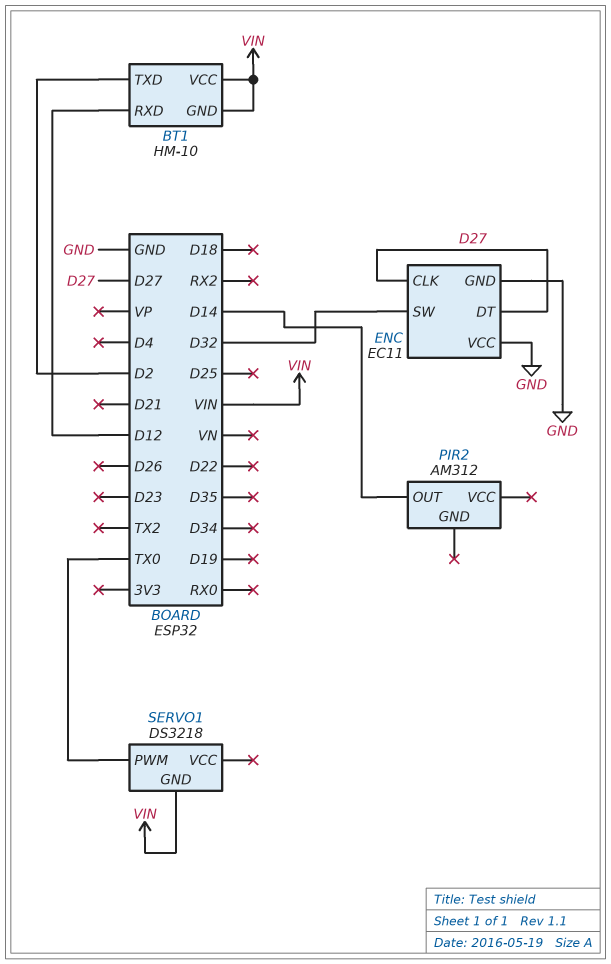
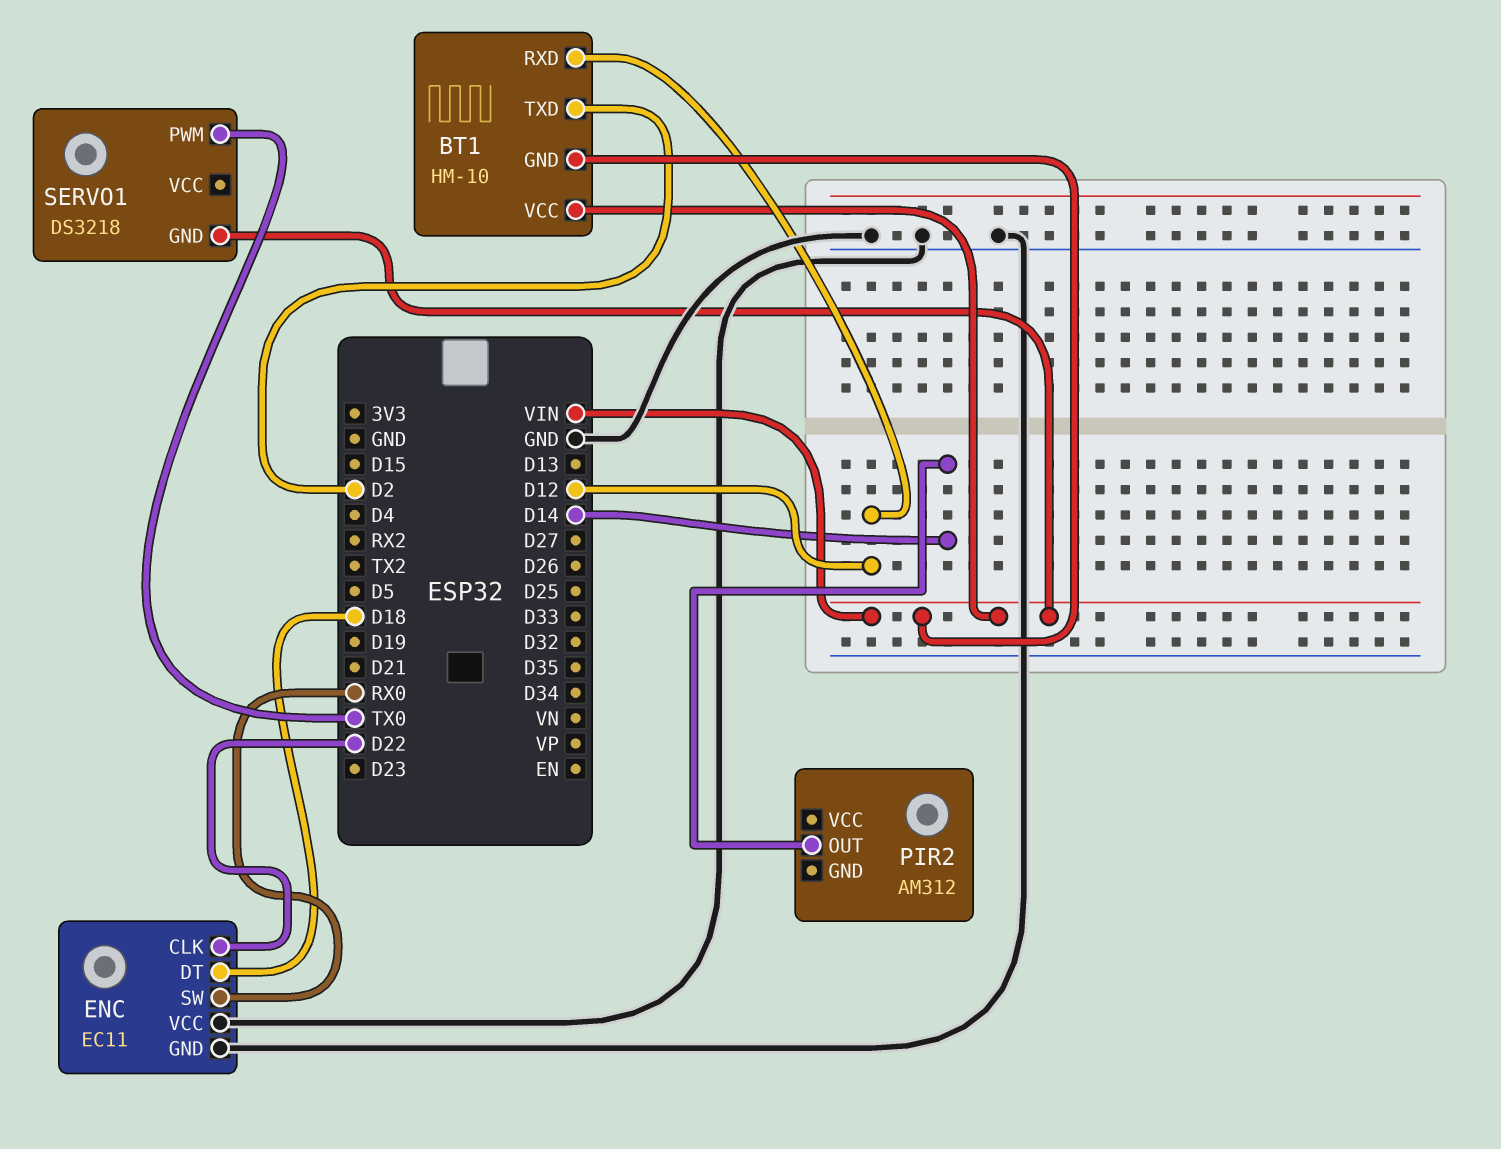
ENC pin CLK: D27 -> D22
ENC pin DT: D27 -> D18
ENC pin SW: D32 -> RX0

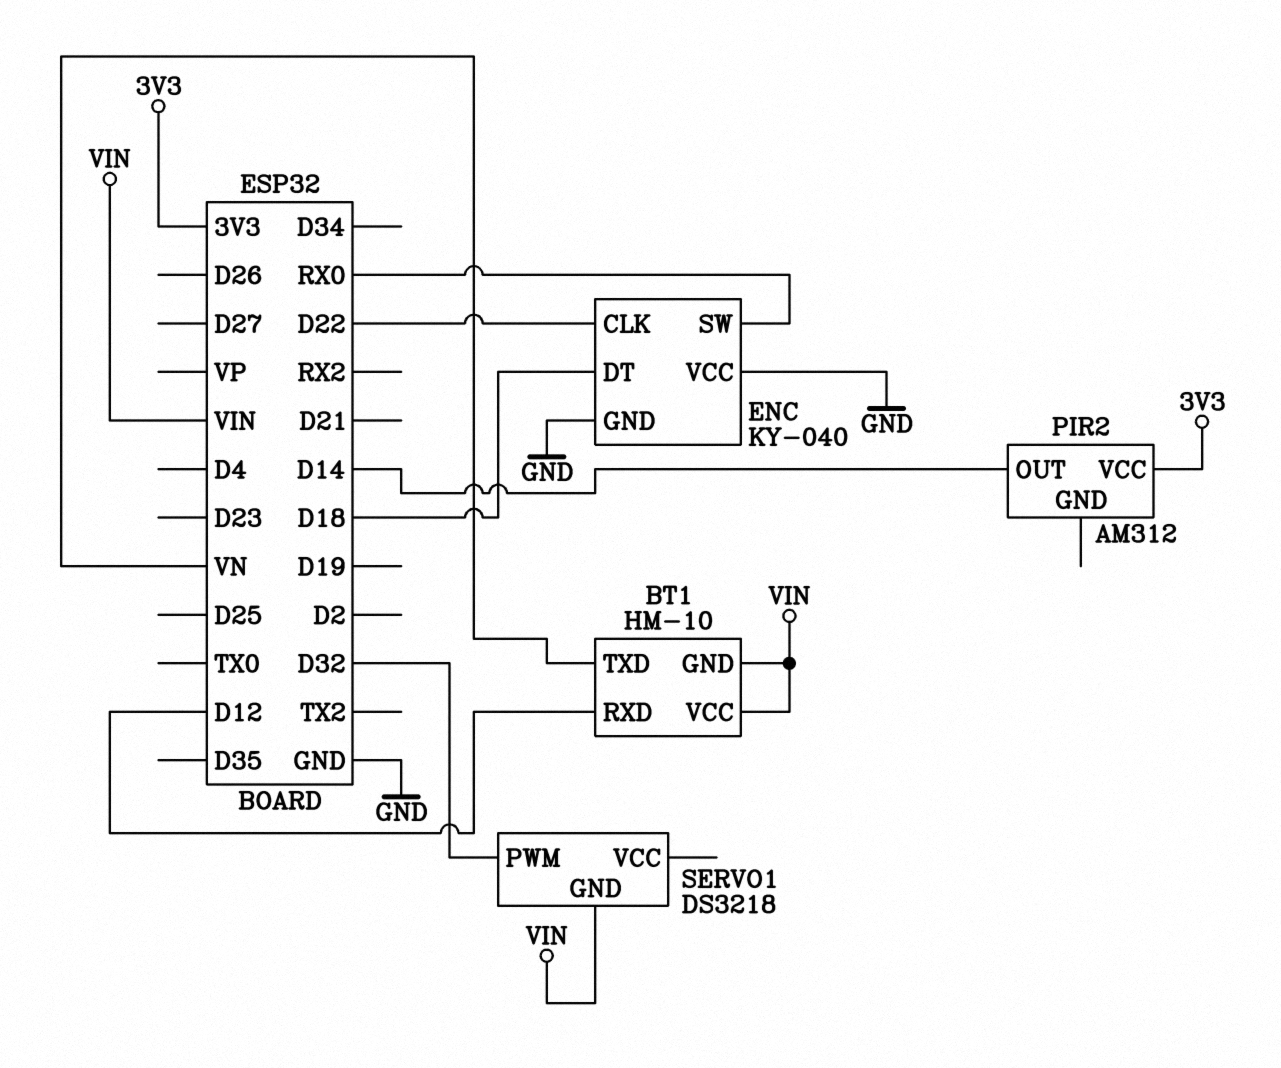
BT1 pin TXD: D2 -> VN
ENC: EC11 -> KY-040
PIR2 pin VCC: none -> 3V3
SERVO1 pin PWM: TX0 -> D32

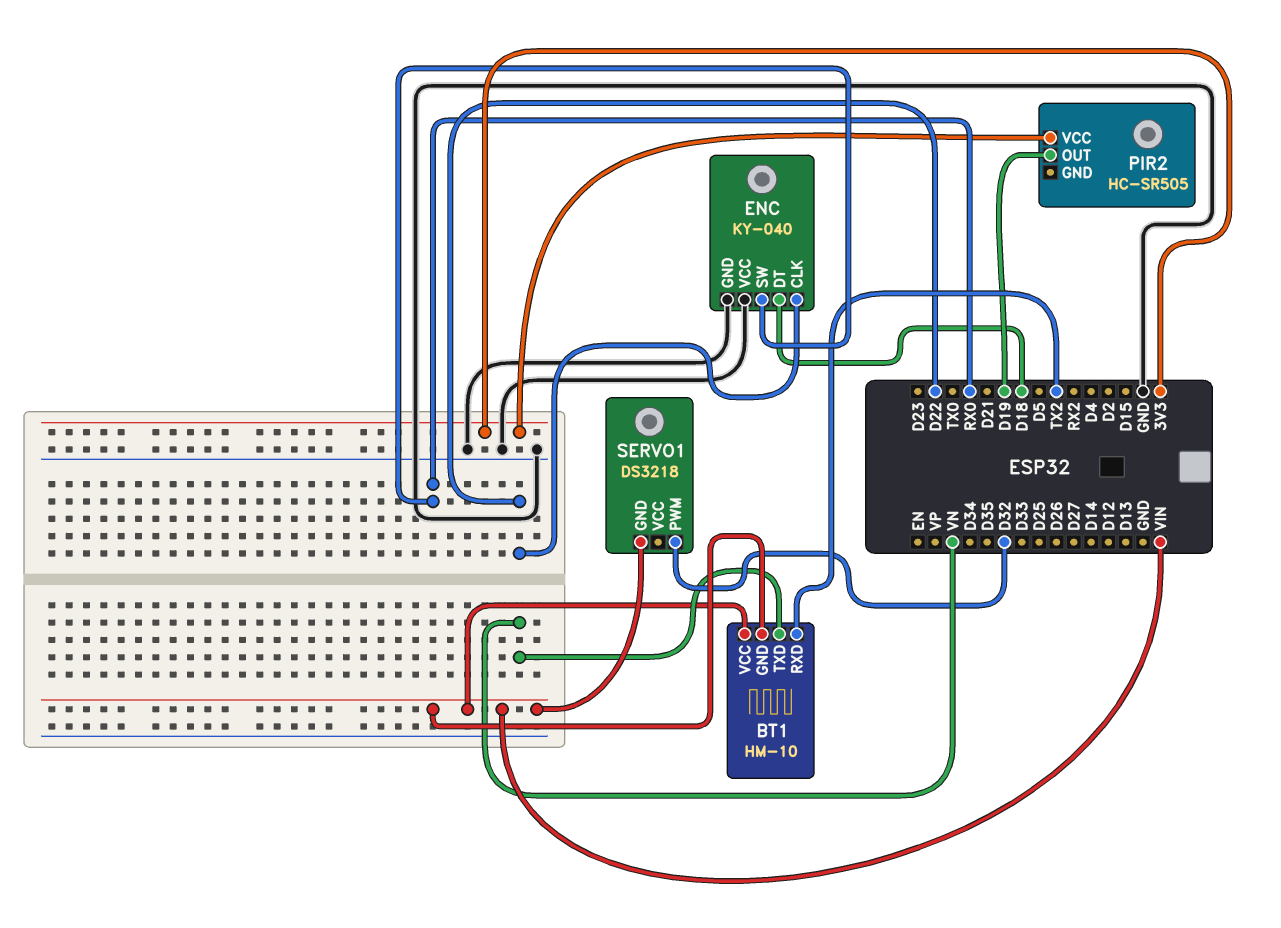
BT1 pin RXD: D12 -> TX2
PIR2: AM312 -> HC-SR505
PIR2 pin OUT: D14 -> D19

